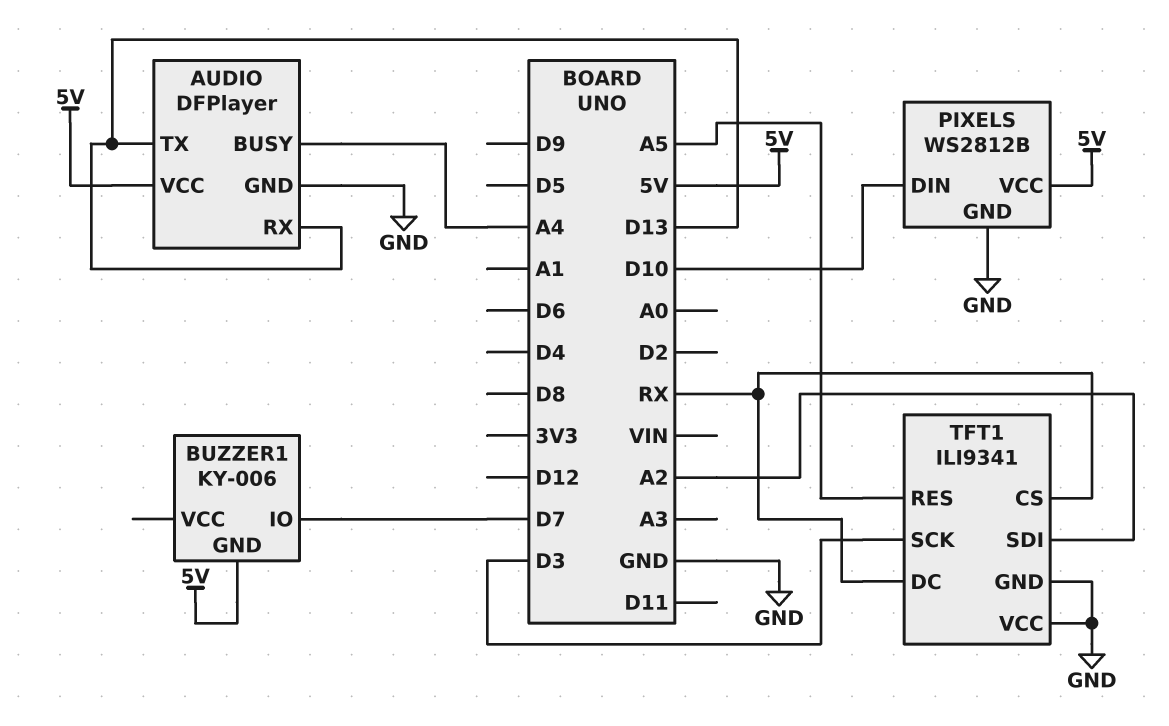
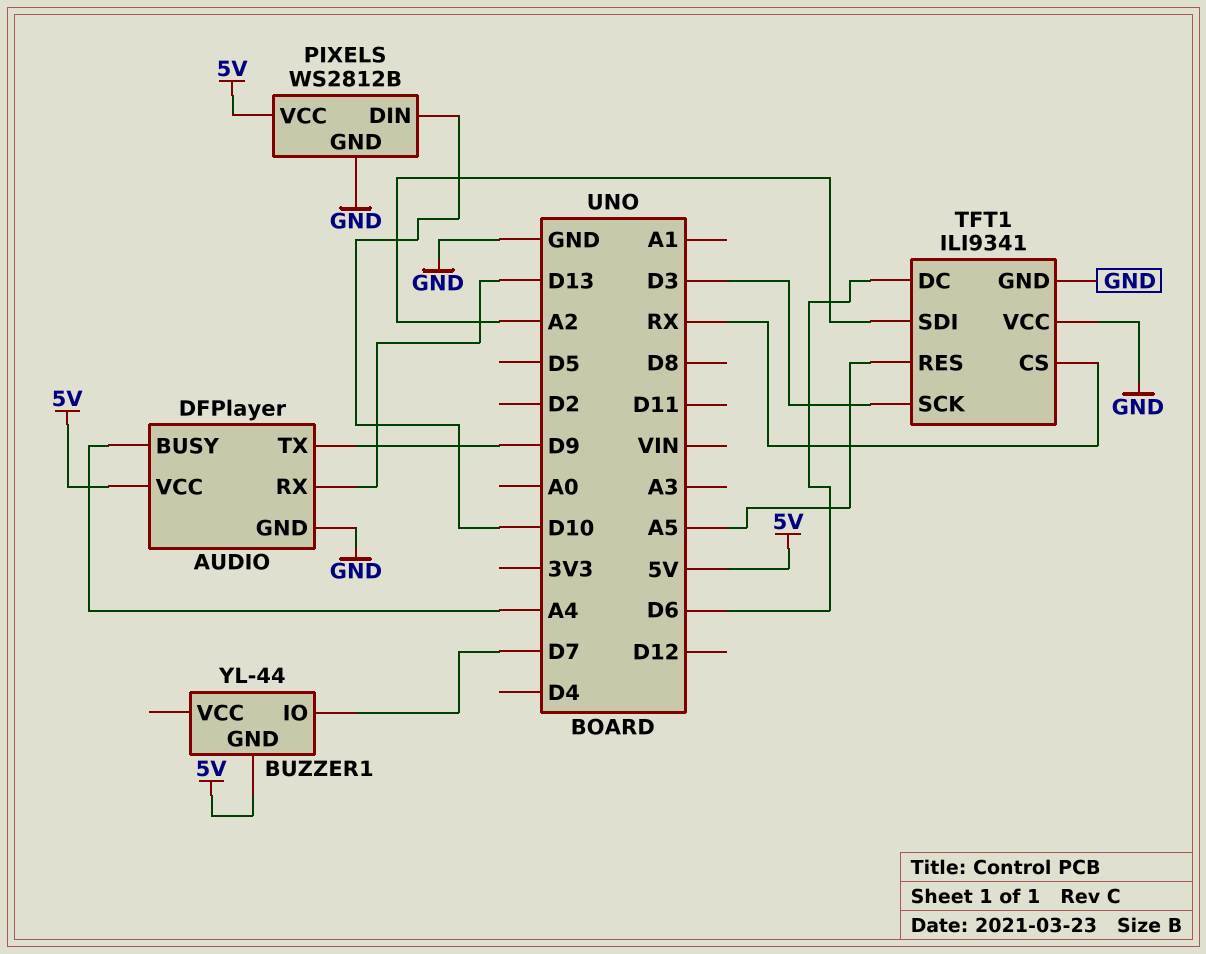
AUDIO pin TX: D13 -> D9
BUZZER1: KY-006 -> YL-44
TFT1 pin DC: RX -> D6

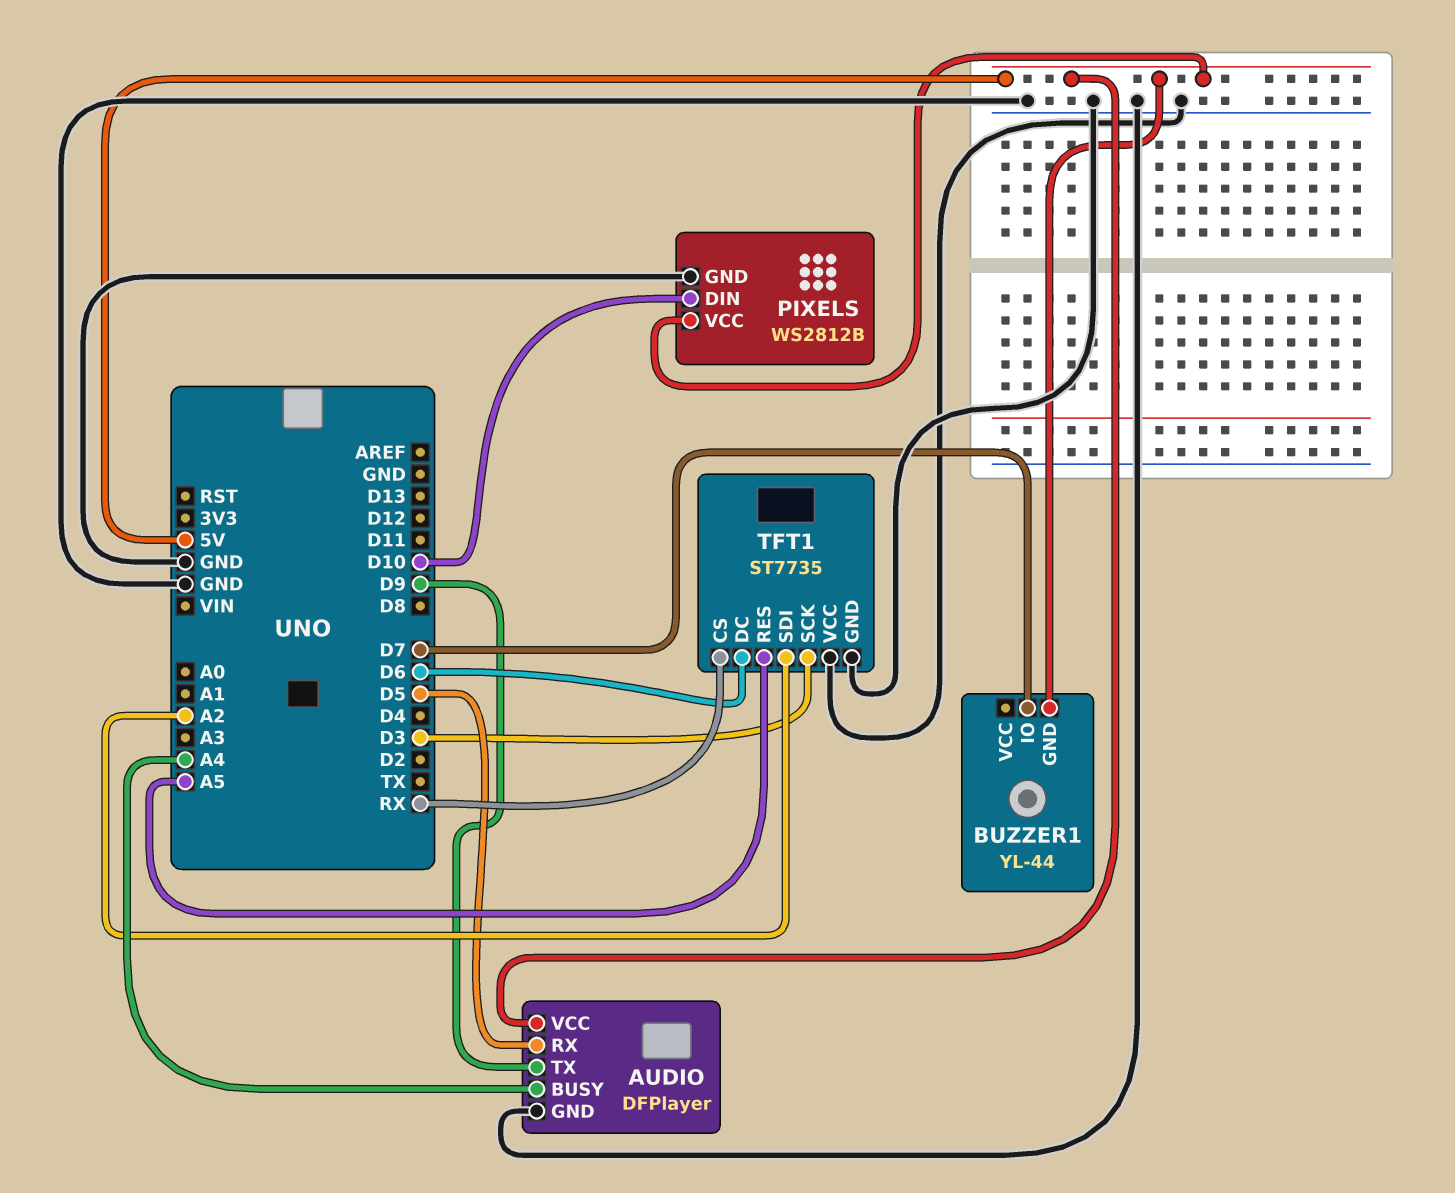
AUDIO pin RX: D13 -> D5
TFT1: ILI9341 -> ST7735

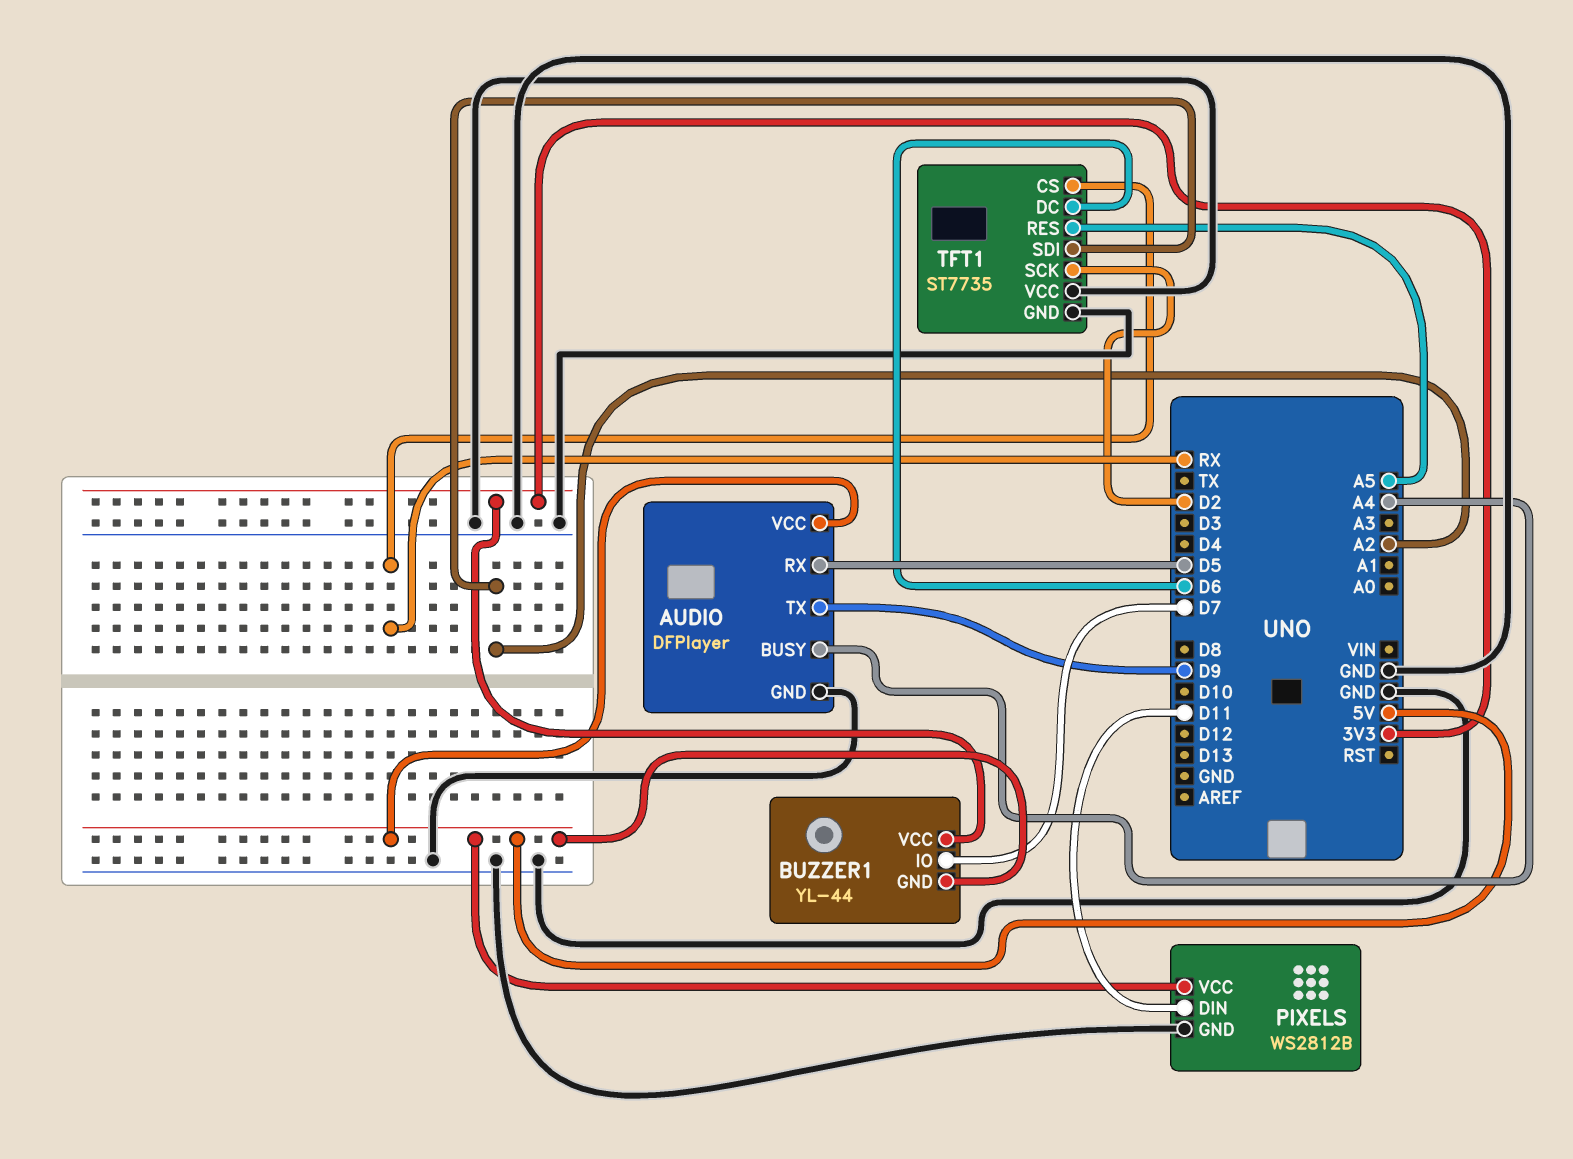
BUZZER1 pin VCC: none -> 3V3
PIXELS pin DIN: D10 -> D11
TFT1 pin SCK: D3 -> D2

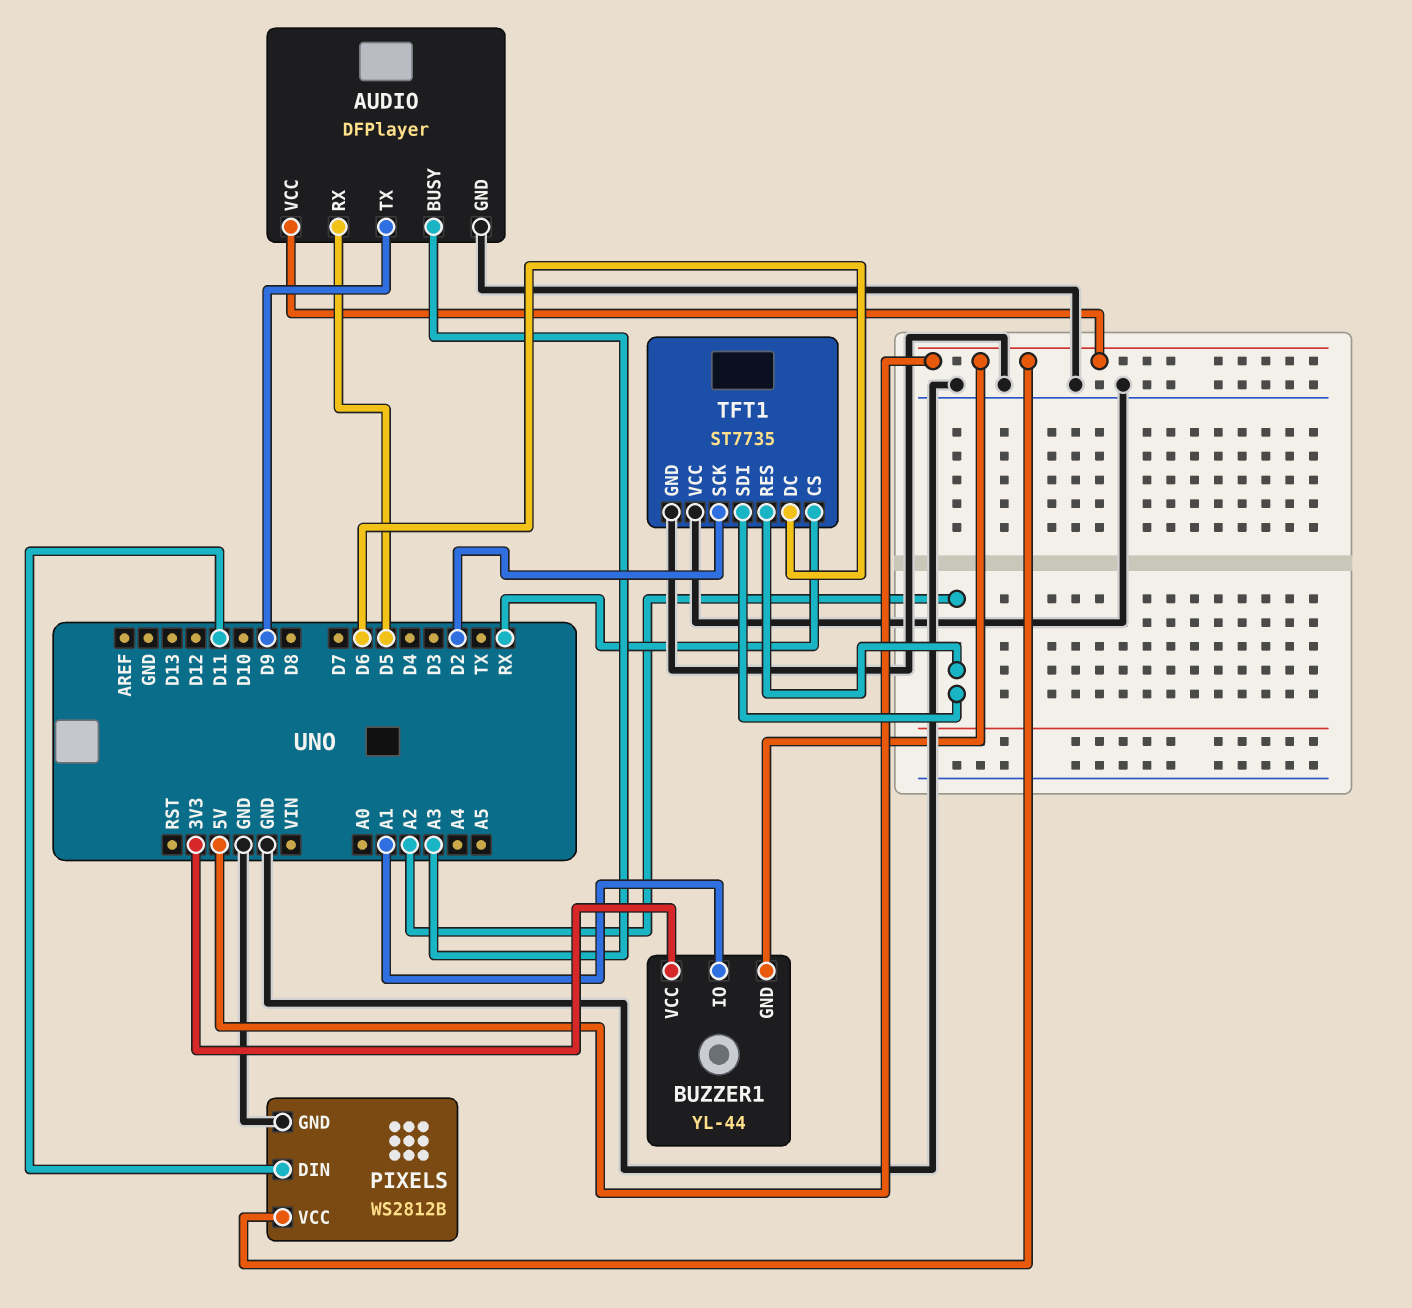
AUDIO pin BUSY: A4 -> A3
BUZZER1 pin IO: D7 -> A1
TFT1 pin RES: A5 -> A2

